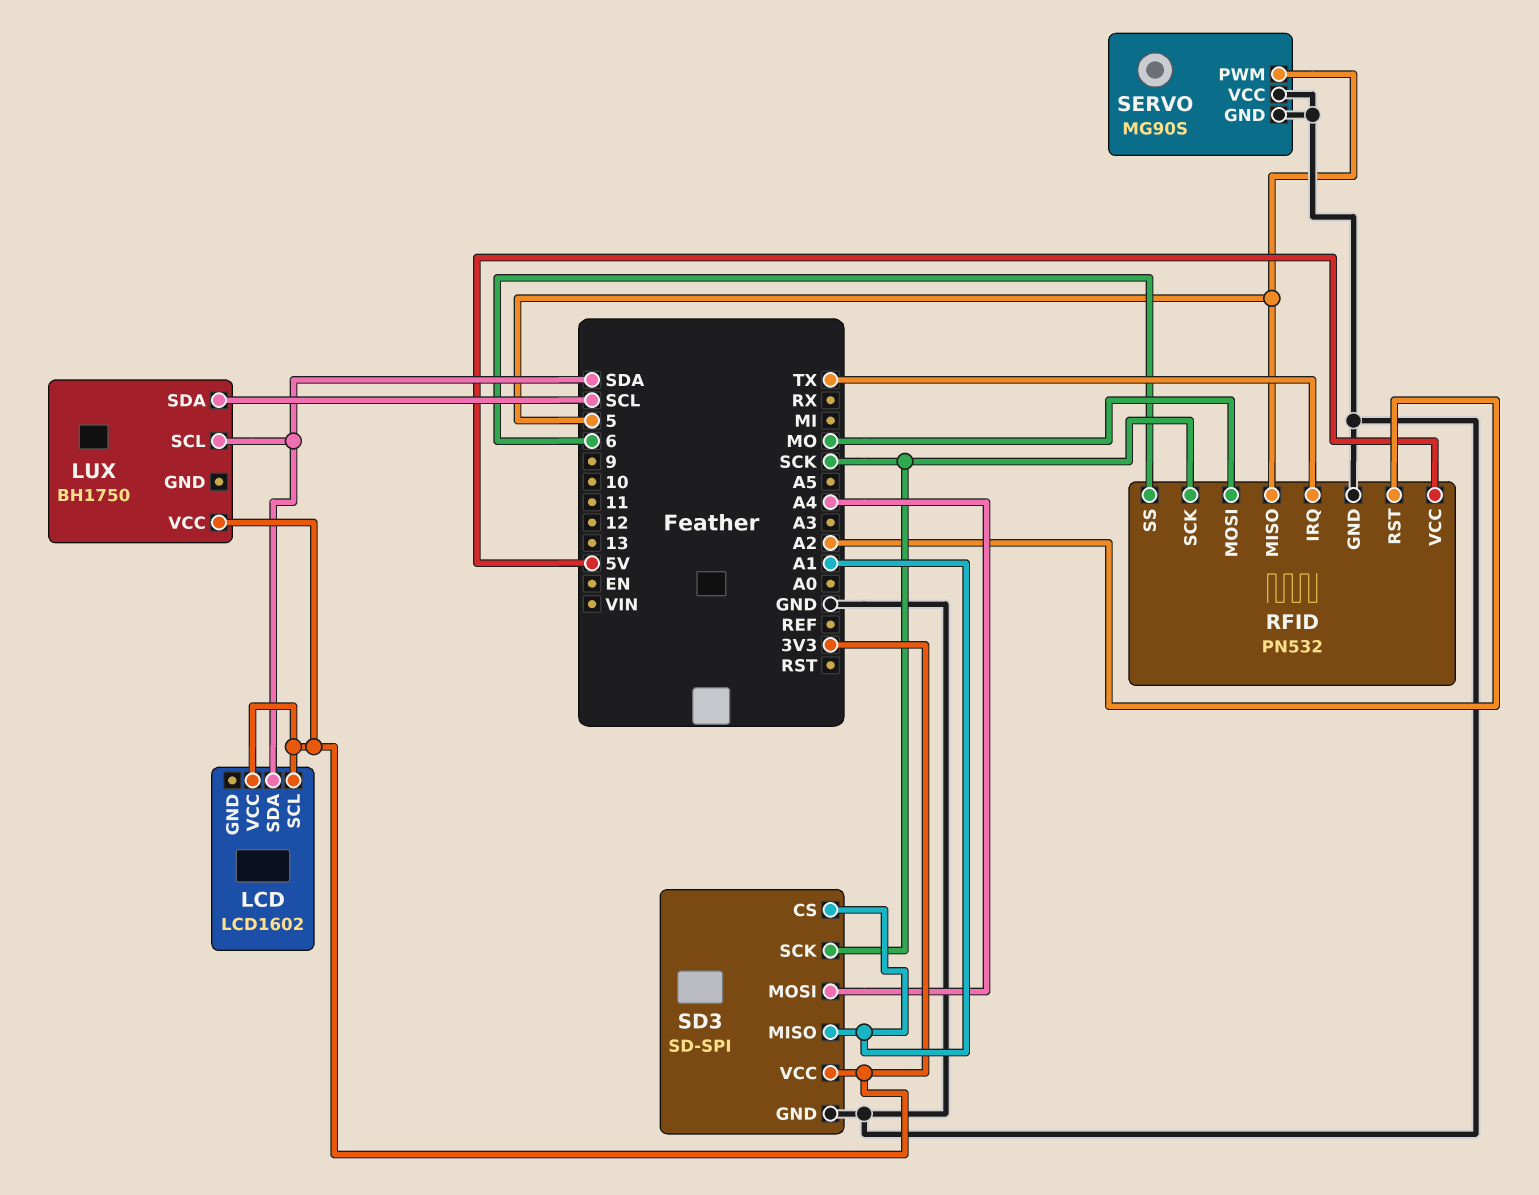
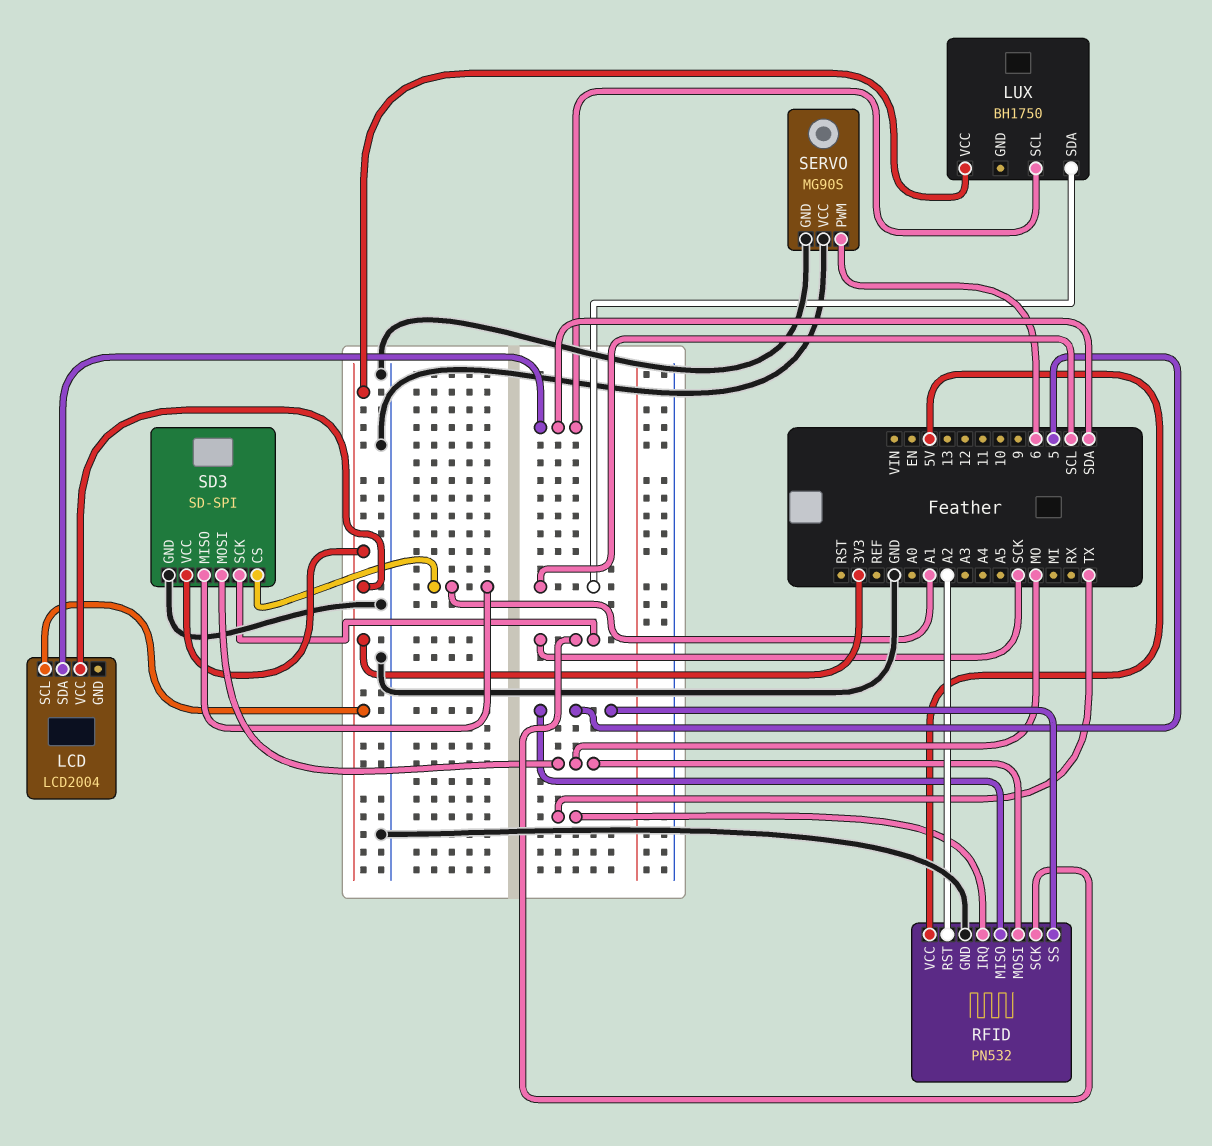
LCD: LCD1602 -> LCD2004
RFID pin SS: 6 -> 5
SD3 pin MOSI: A4 -> MO
SERVO pin PWM: 5 -> 6

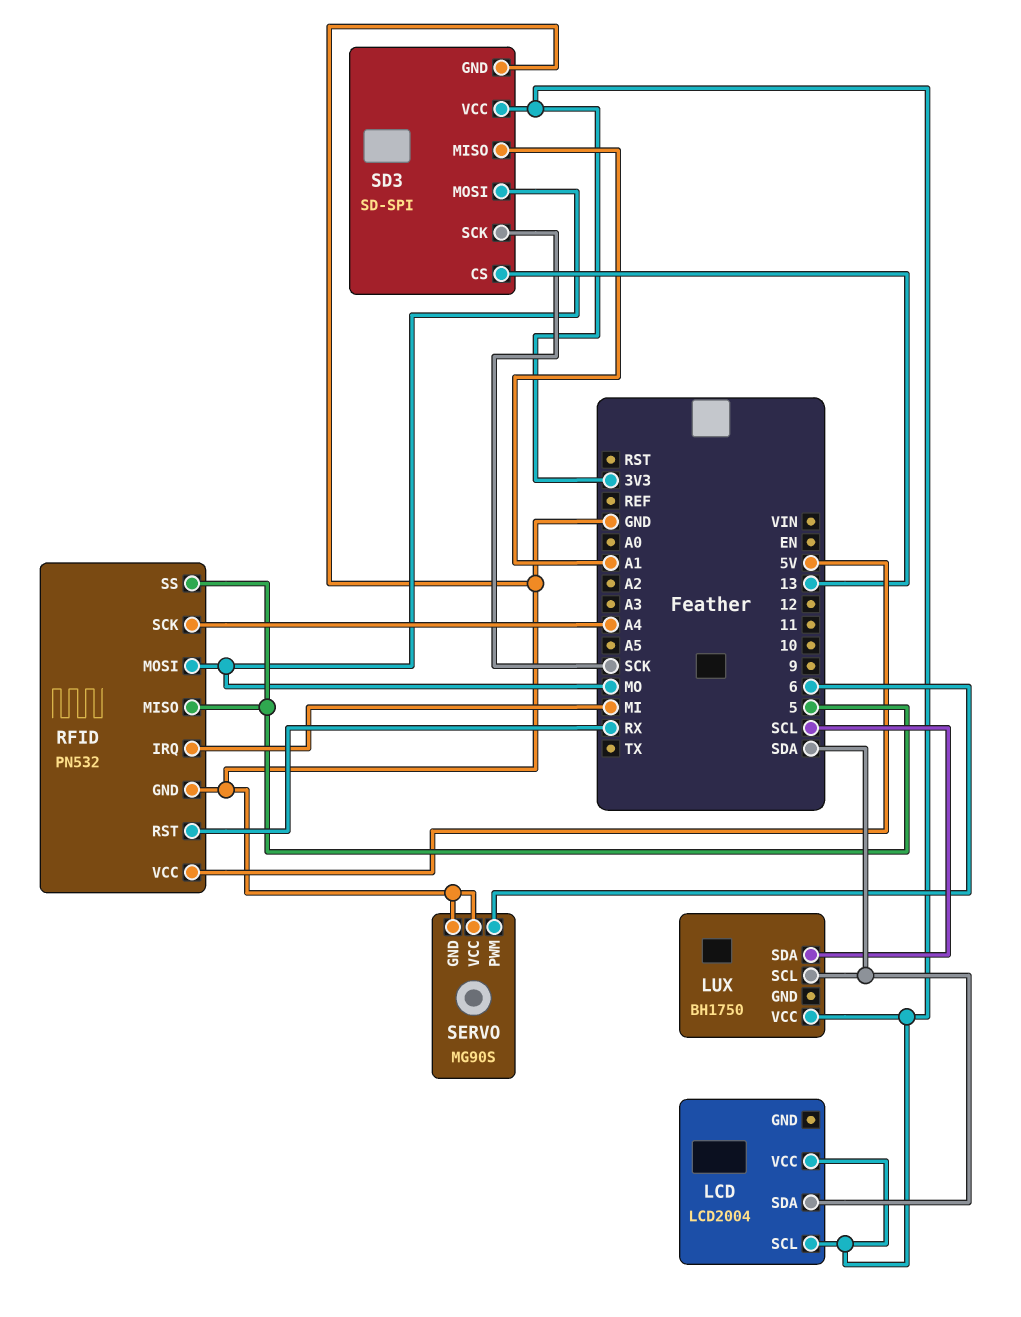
RFID pin IRQ: TX -> MI
RFID pin RST: A2 -> RX
RFID pin SCK: SCK -> A4
SD3 pin CS: A1 -> 13

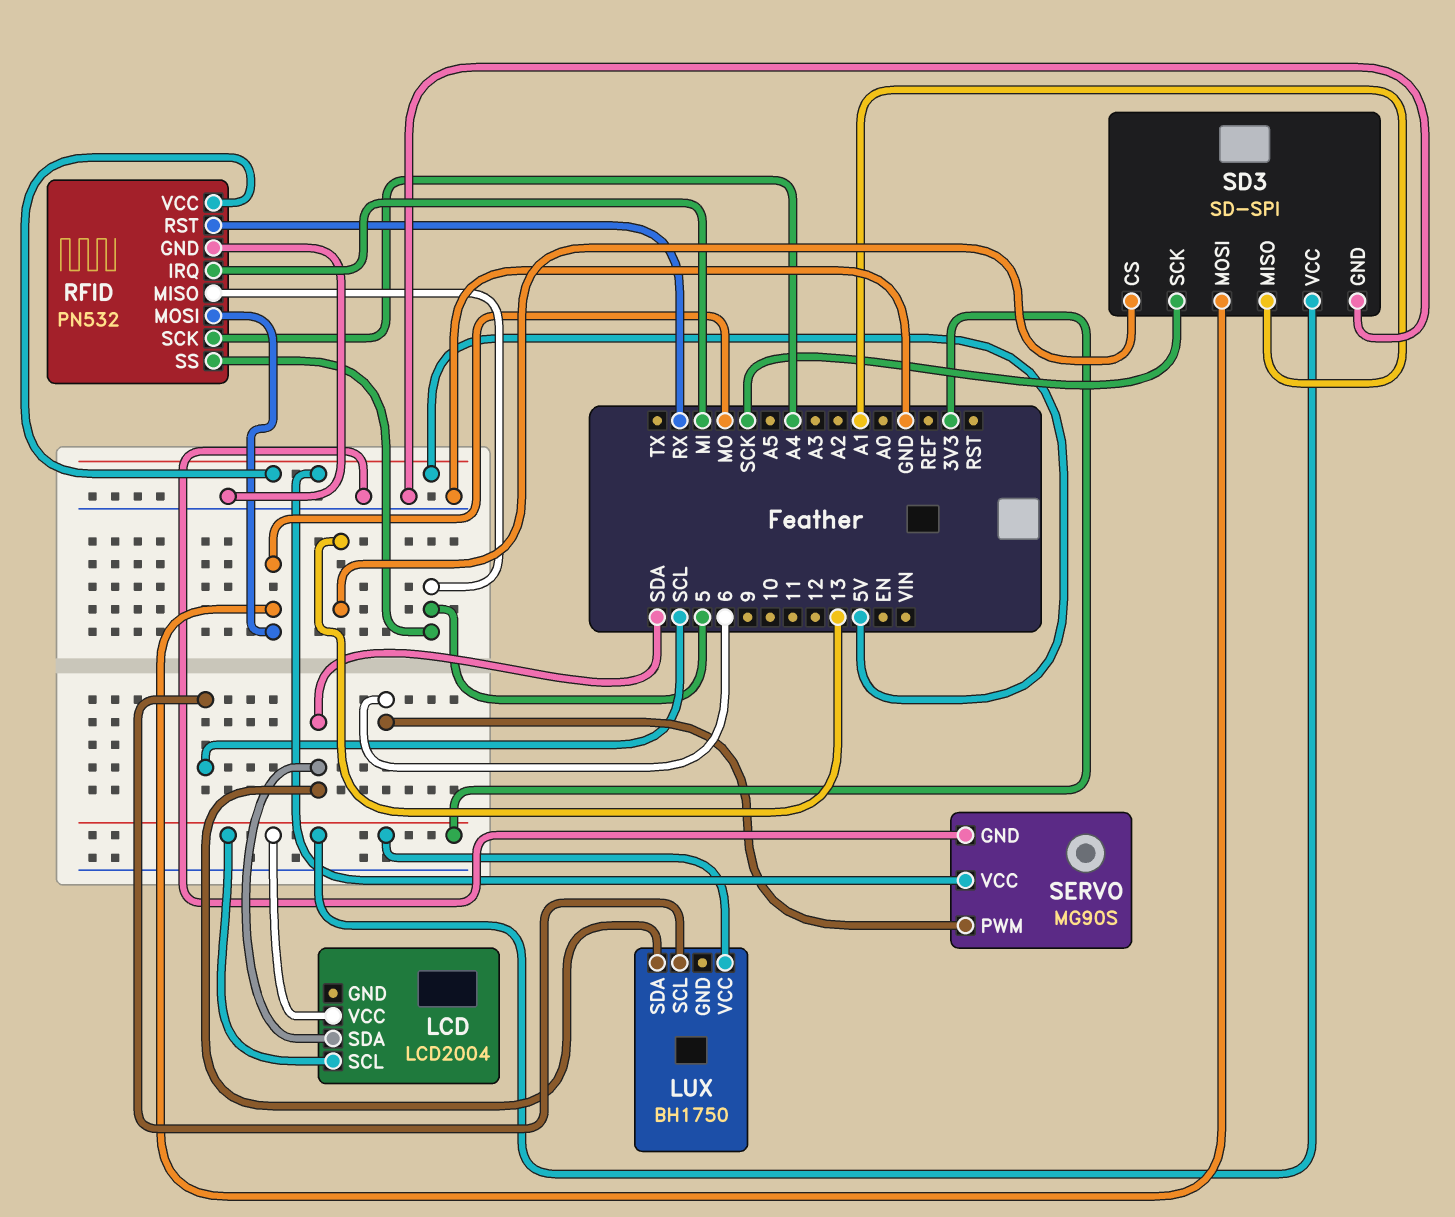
LUX pin SCL: SDA -> SCL
LUX pin SDA: SCL -> SDA
SERVO pin VCC: GND -> 5V

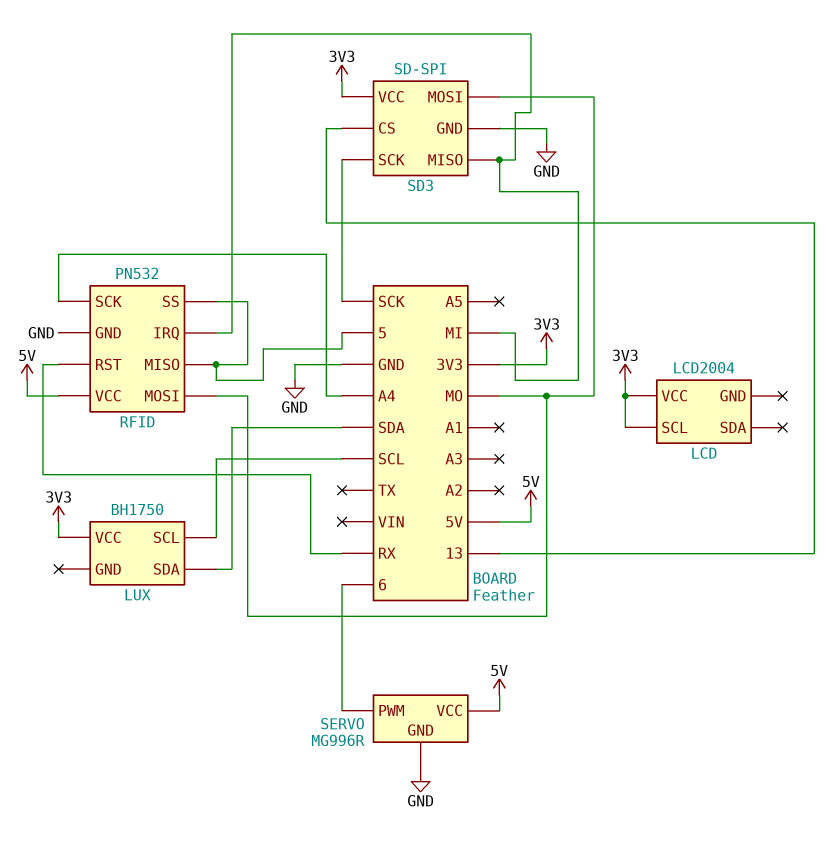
LCD pin SDA: SDA -> none
SD3 pin MISO: A1 -> MI
SERVO: MG90S -> MG996R

